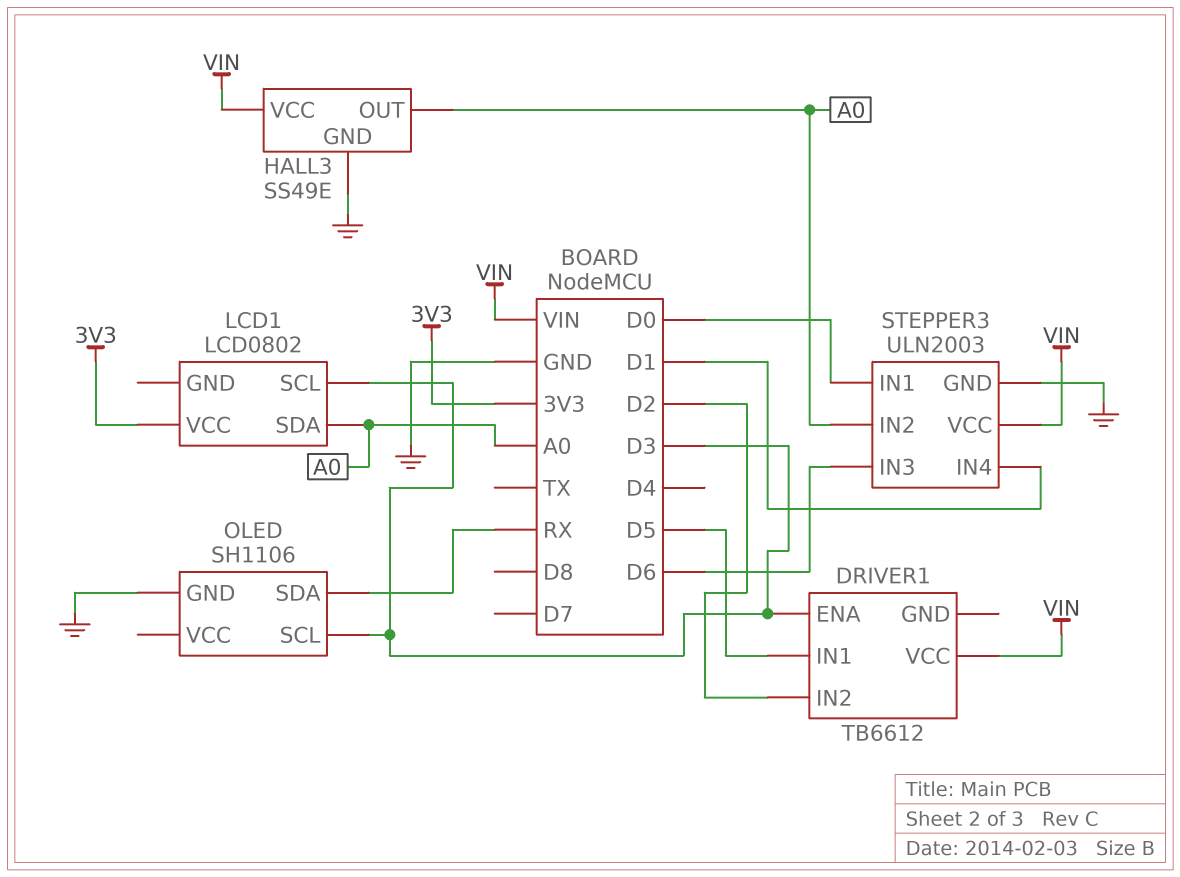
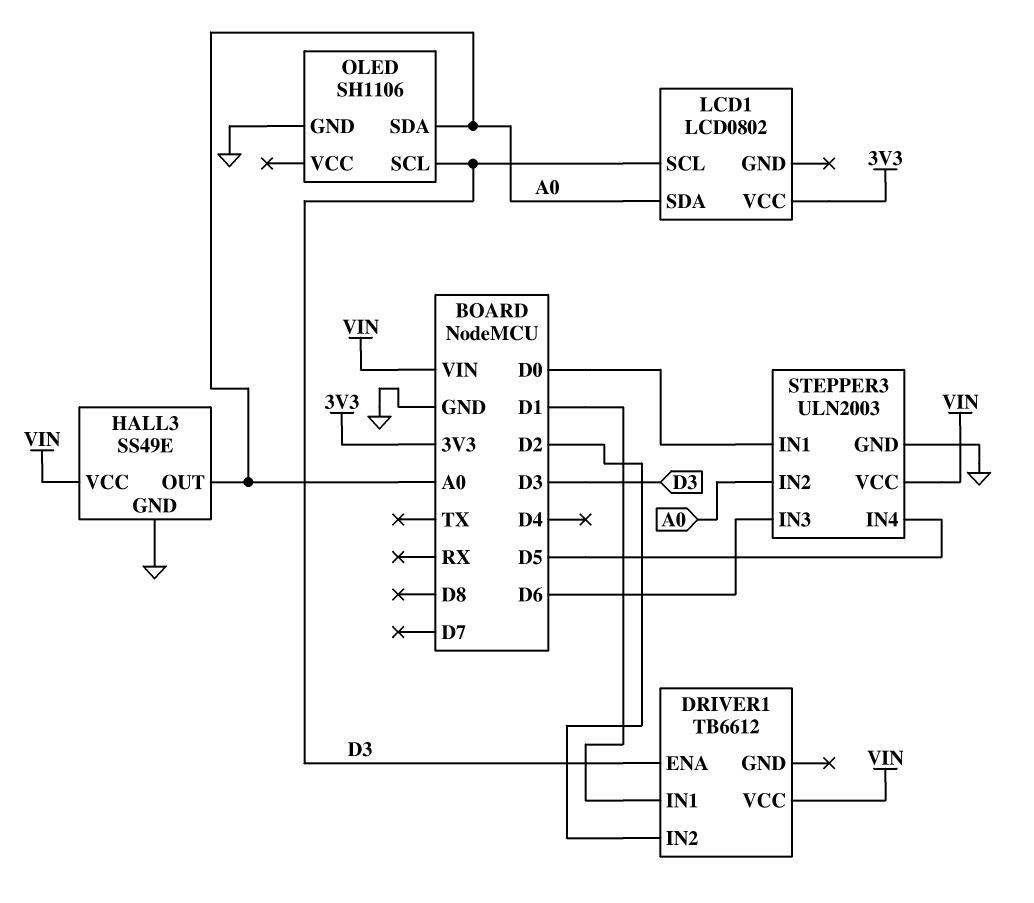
DRIVER1 pin IN1: D5 -> D1
OLED pin SDA: RX -> A0
STEPPER3 pin IN4: D1 -> D5

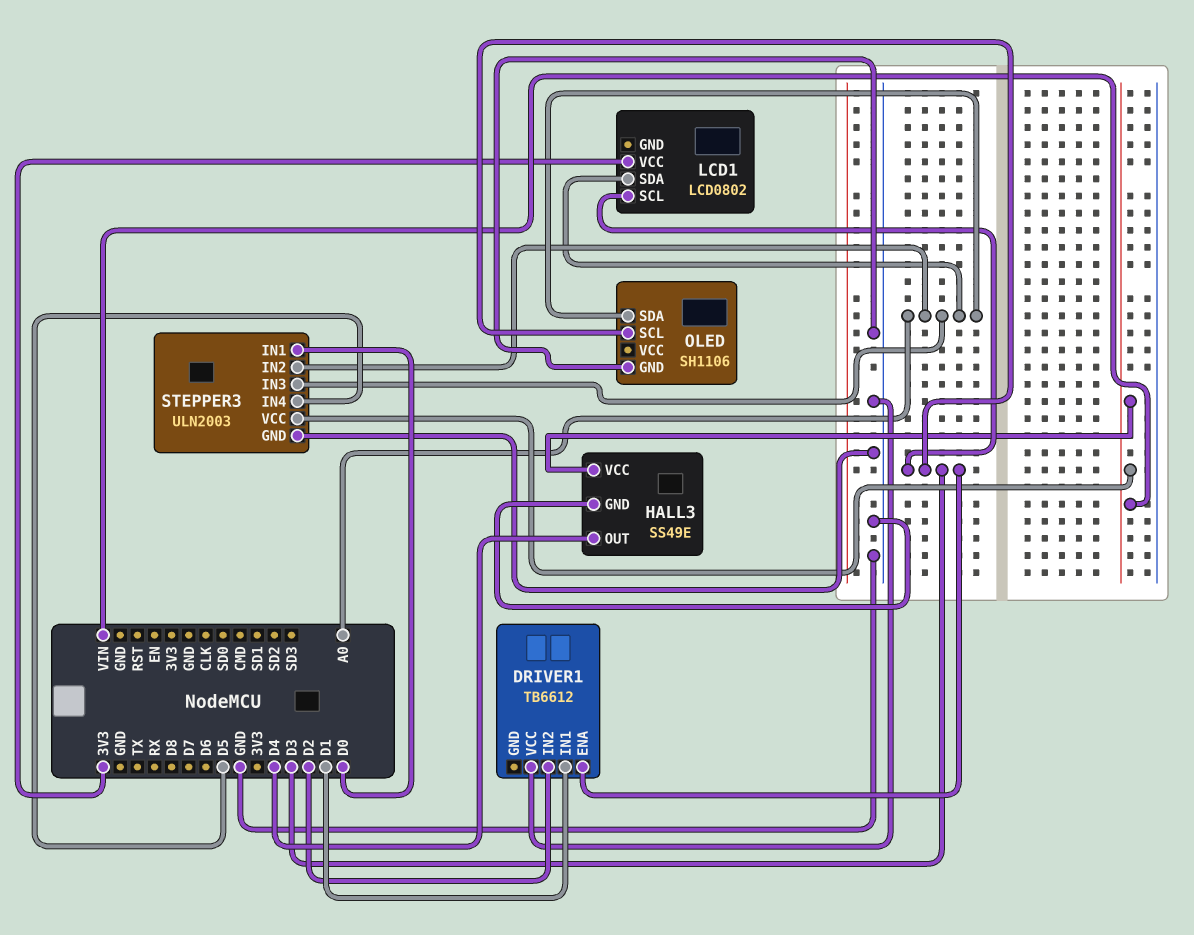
DRIVER1 pin VCC: VIN -> GND
HALL3 pin OUT: A0 -> D4
STEPPER3 pin IN3: D6 -> A0

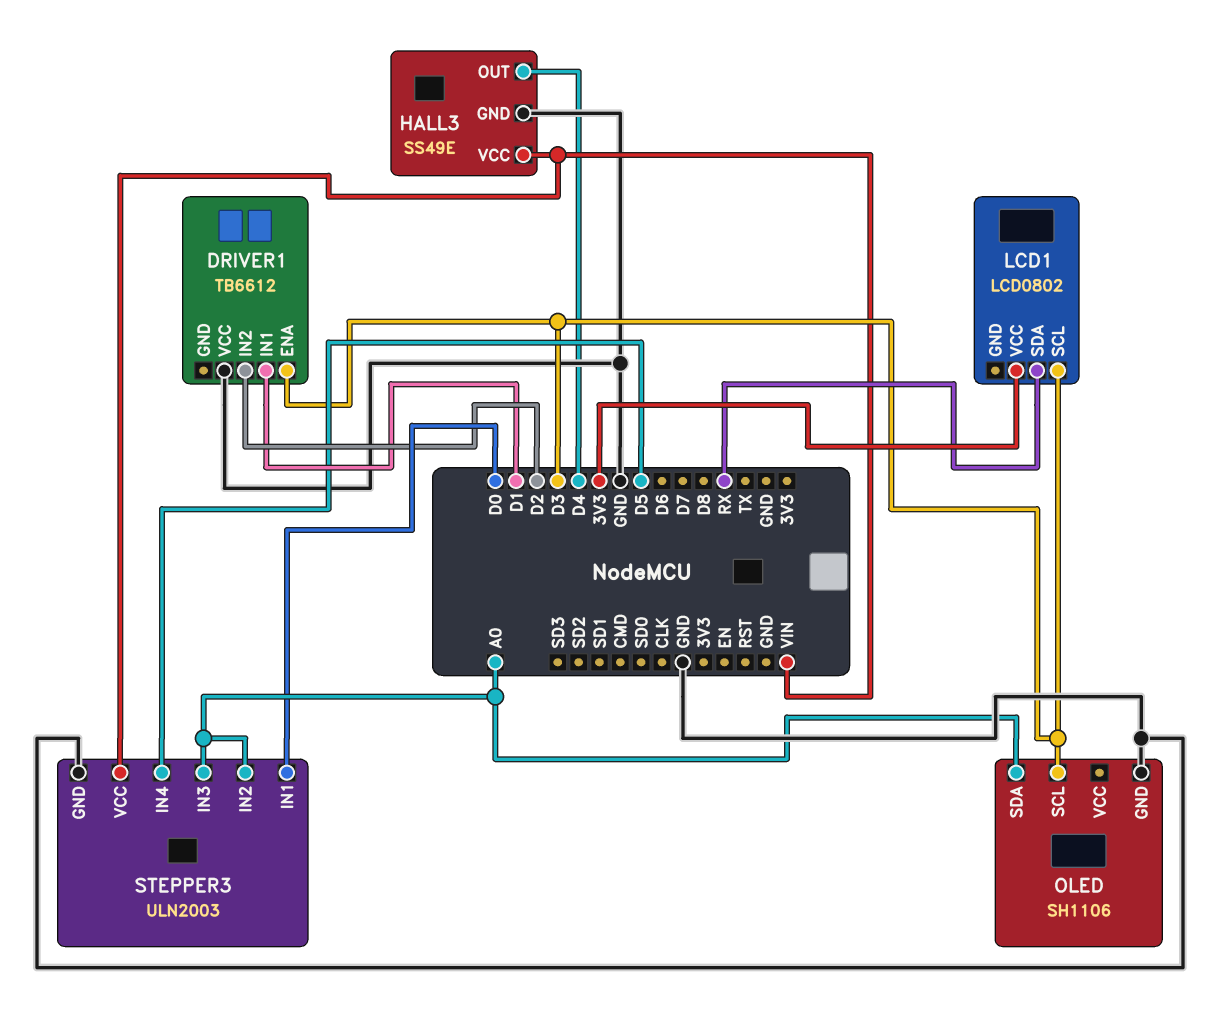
LCD1 pin SDA: A0 -> RX

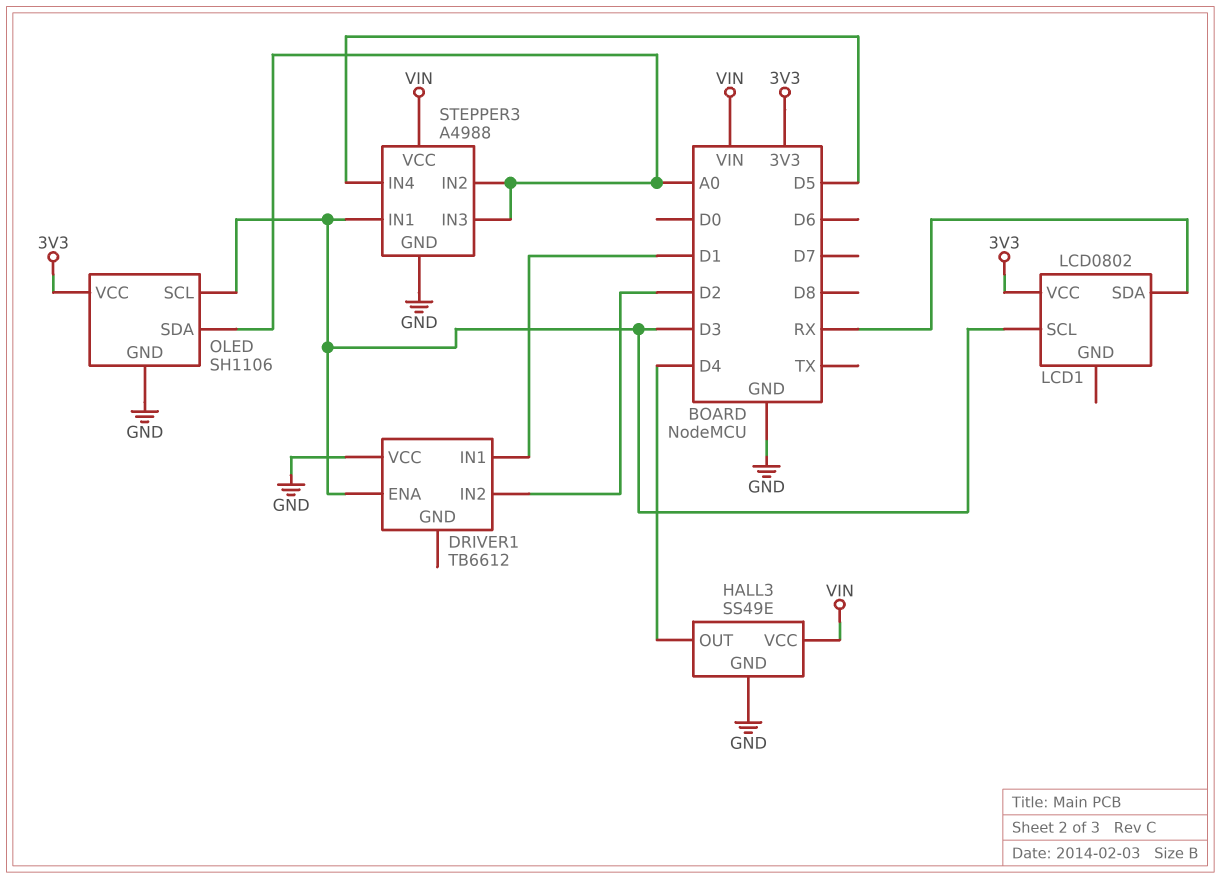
OLED pin VCC: none -> 3V3
STEPPER3: ULN2003 -> A4988
STEPPER3 pin IN1: D0 -> D3

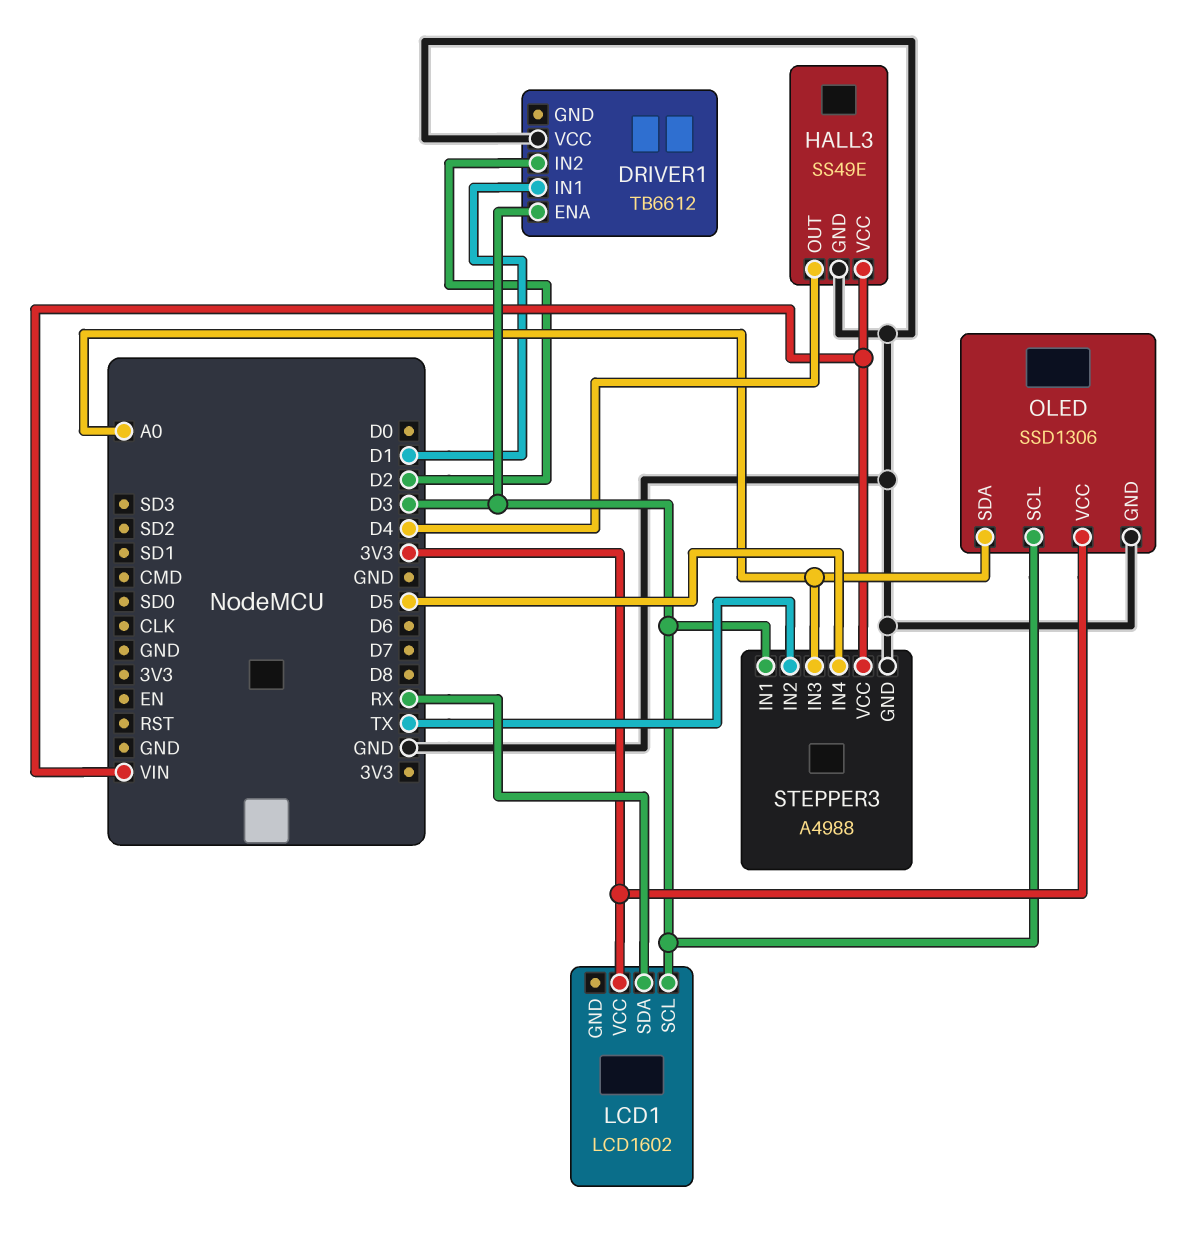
LCD1: LCD0802 -> LCD1602
OLED: SH1106 -> SSD1306
STEPPER3 pin IN2: A0 -> TX

